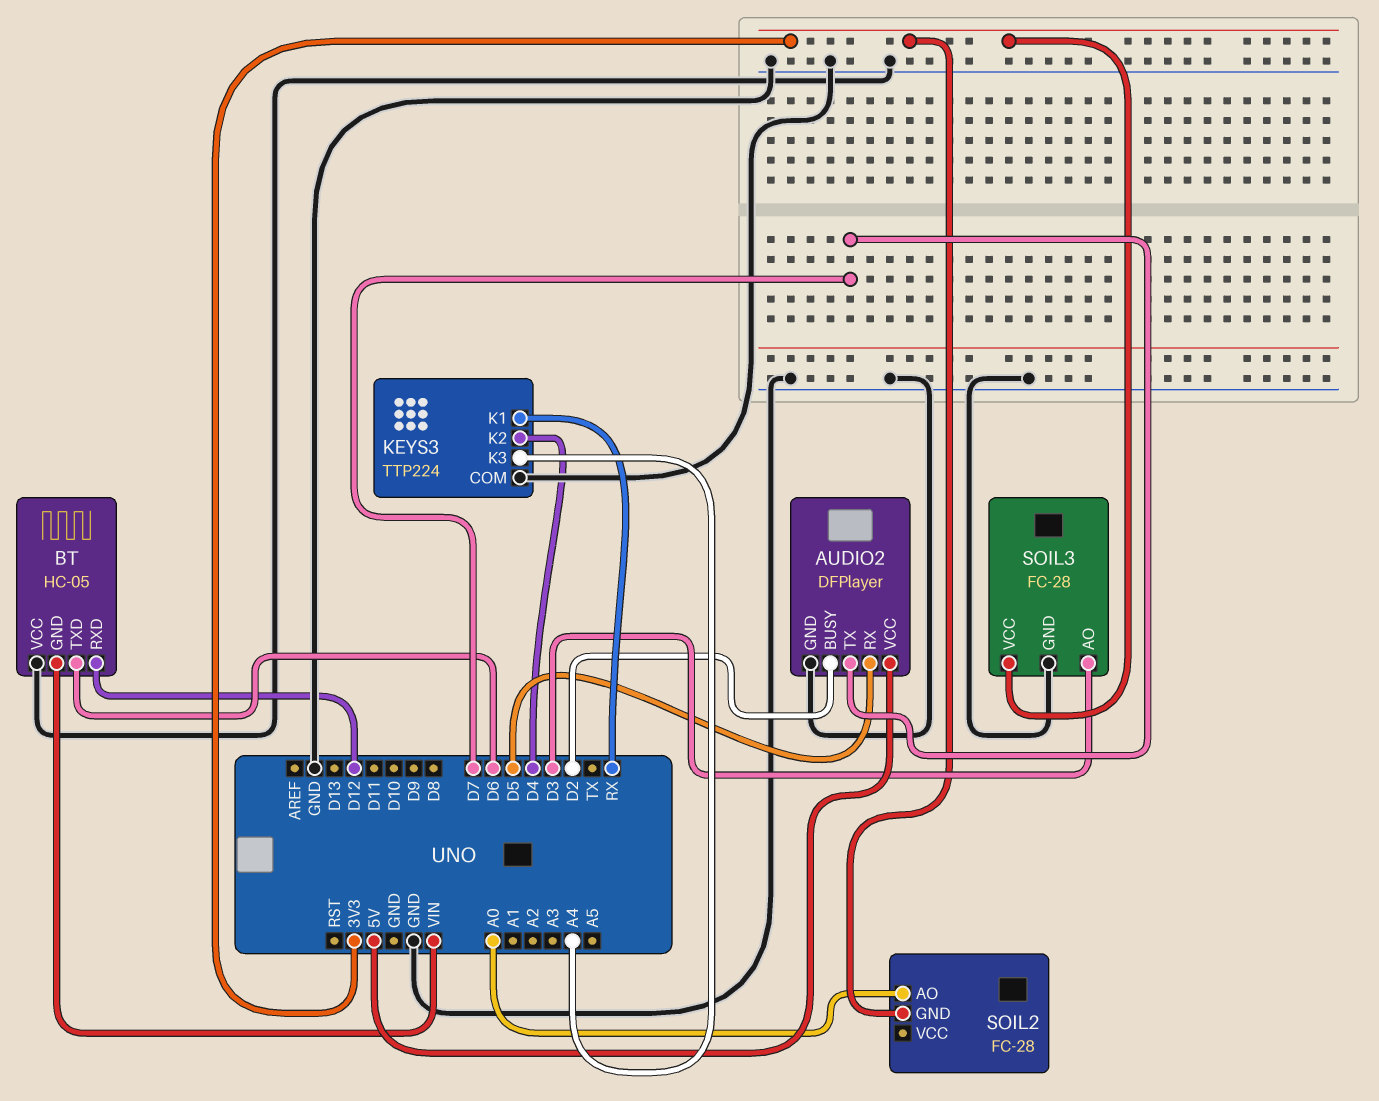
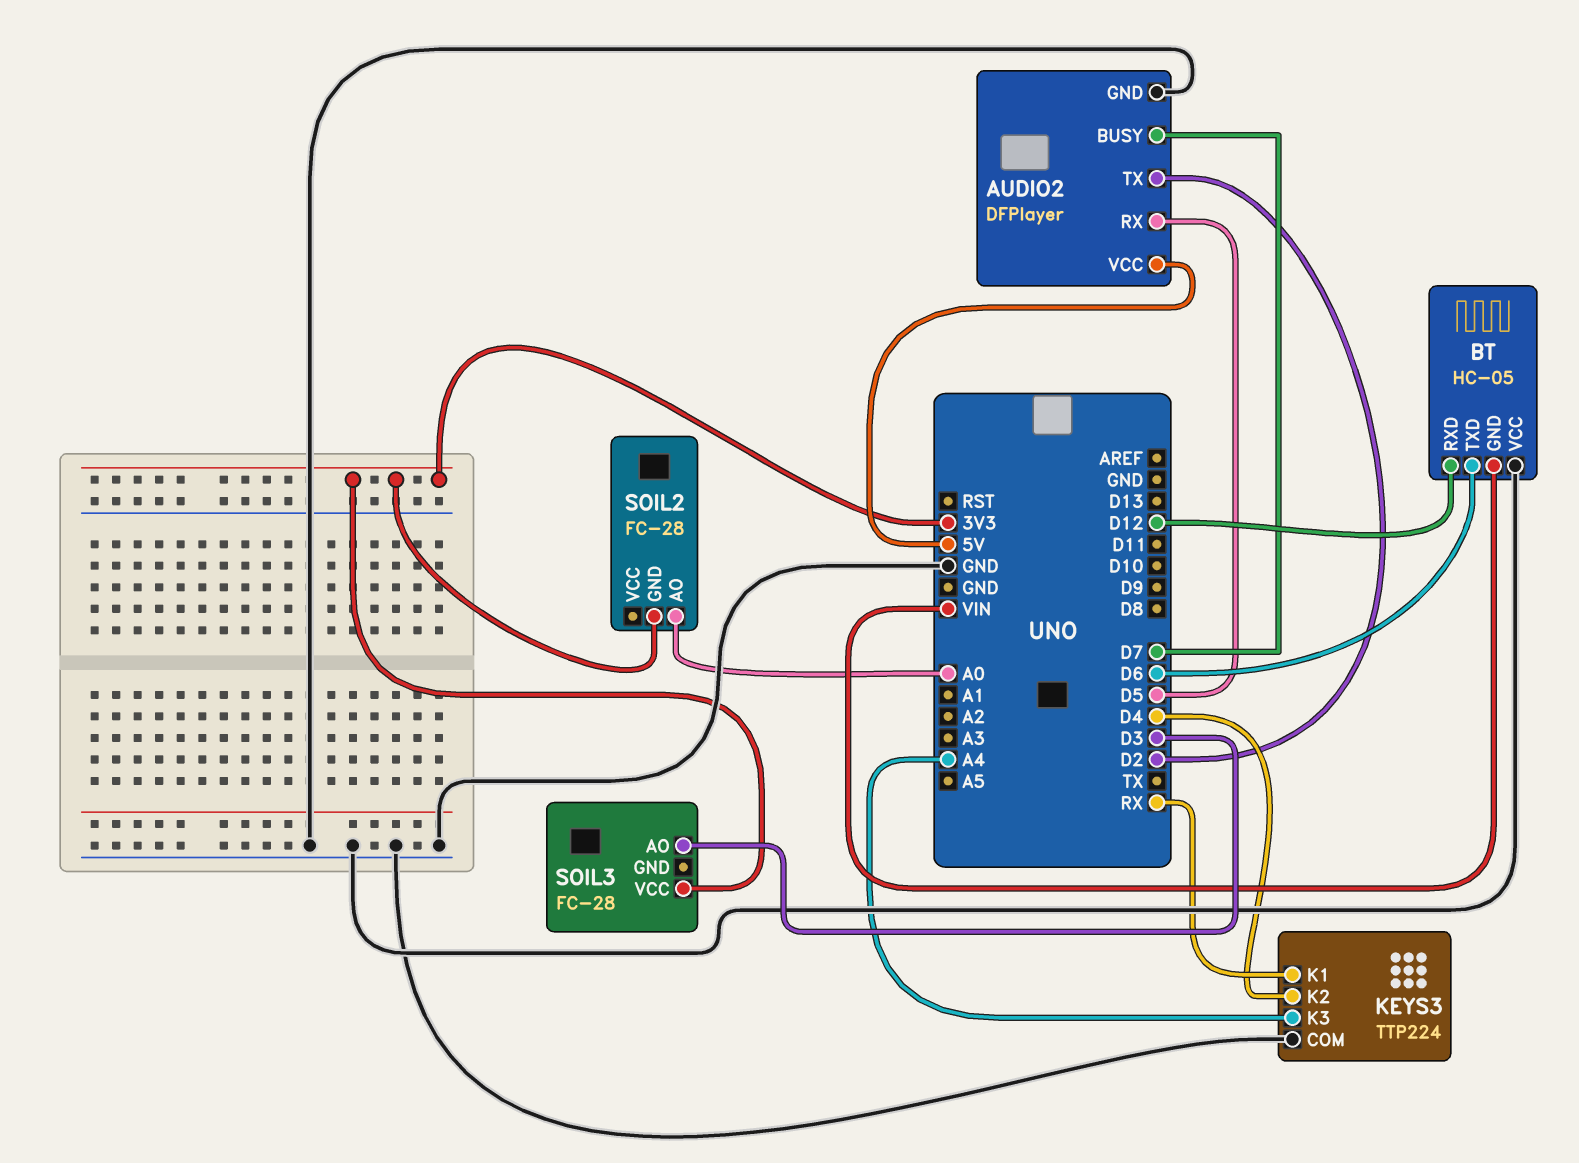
AUDIO2 pin BUSY: D2 -> D7
AUDIO2 pin TX: D7 -> D2
SOIL3 pin GND: GND -> none

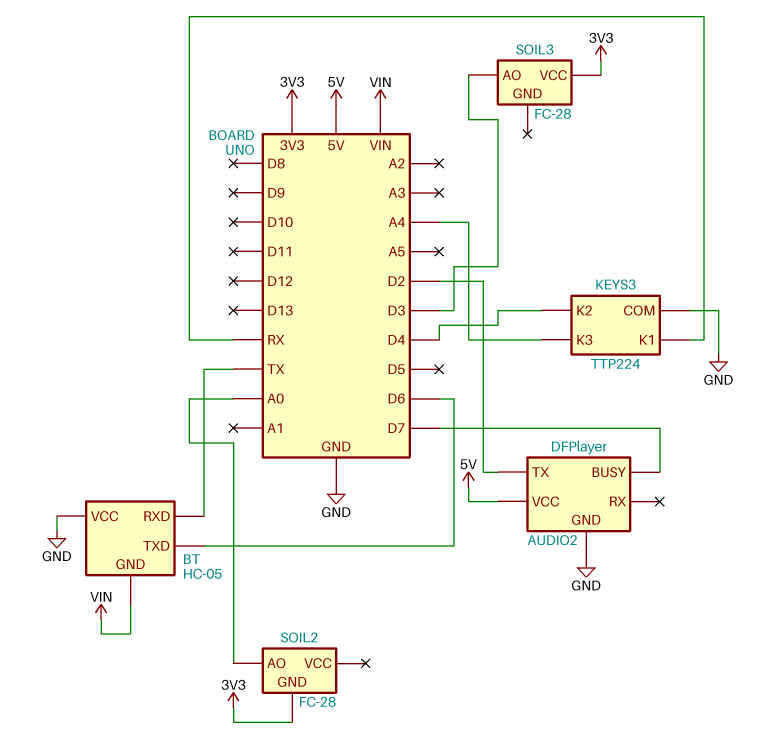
AUDIO2 pin RX: D5 -> none
BT pin RXD: D12 -> TX

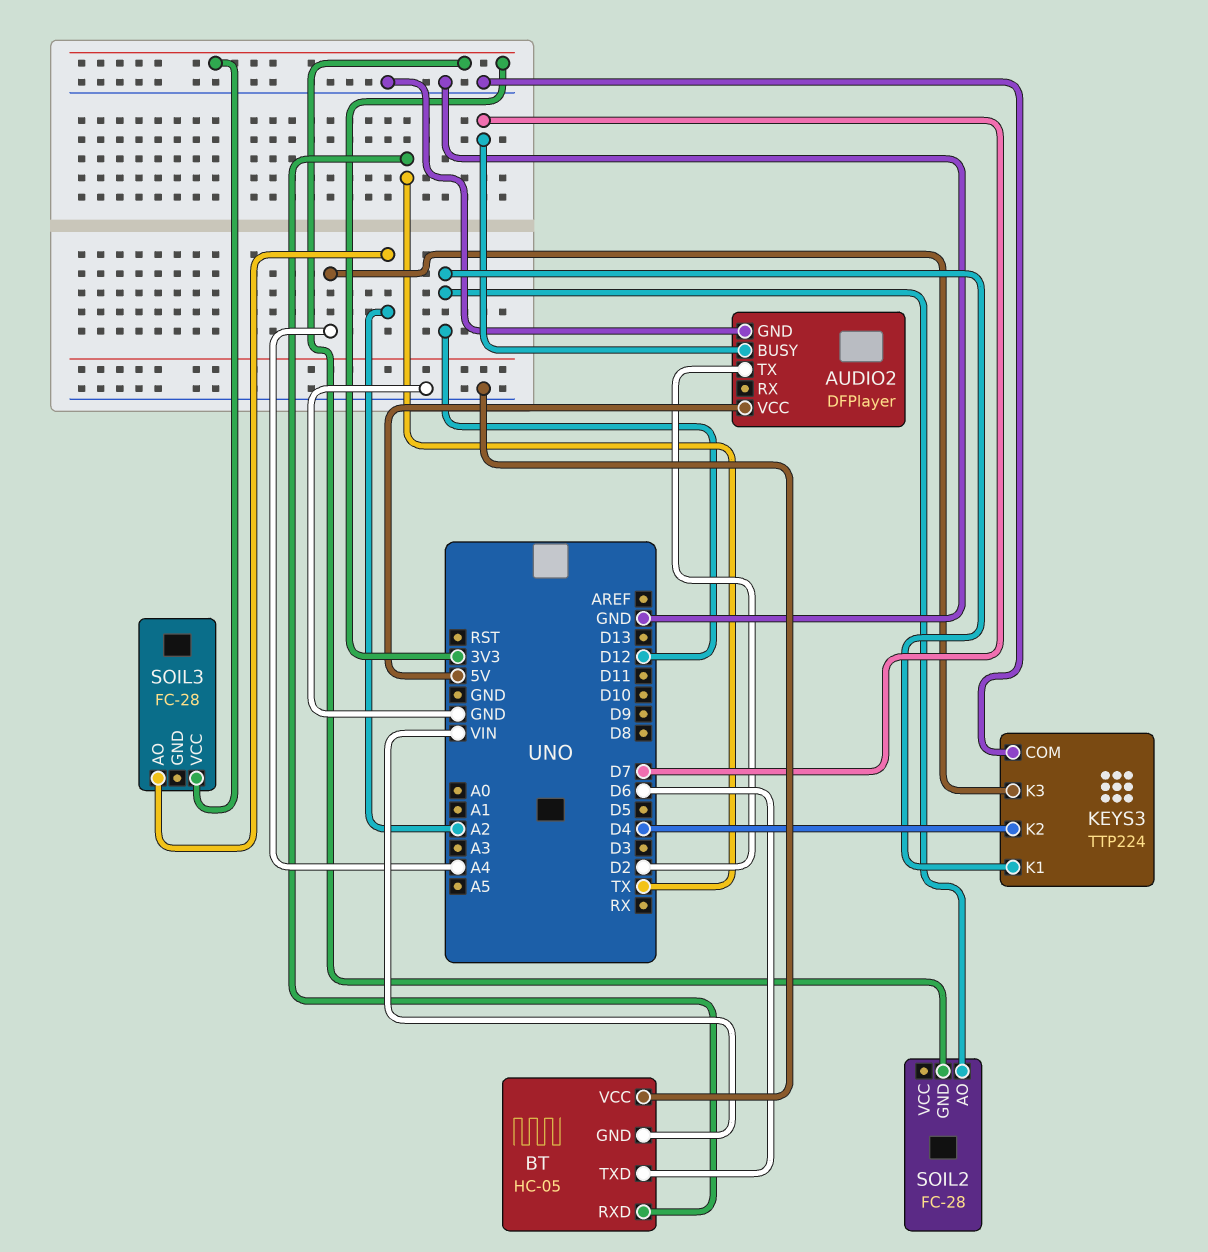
KEYS3 pin K1: RX -> D12
SOIL2 pin AO: A0 -> D12
SOIL3 pin AO: D3 -> A2

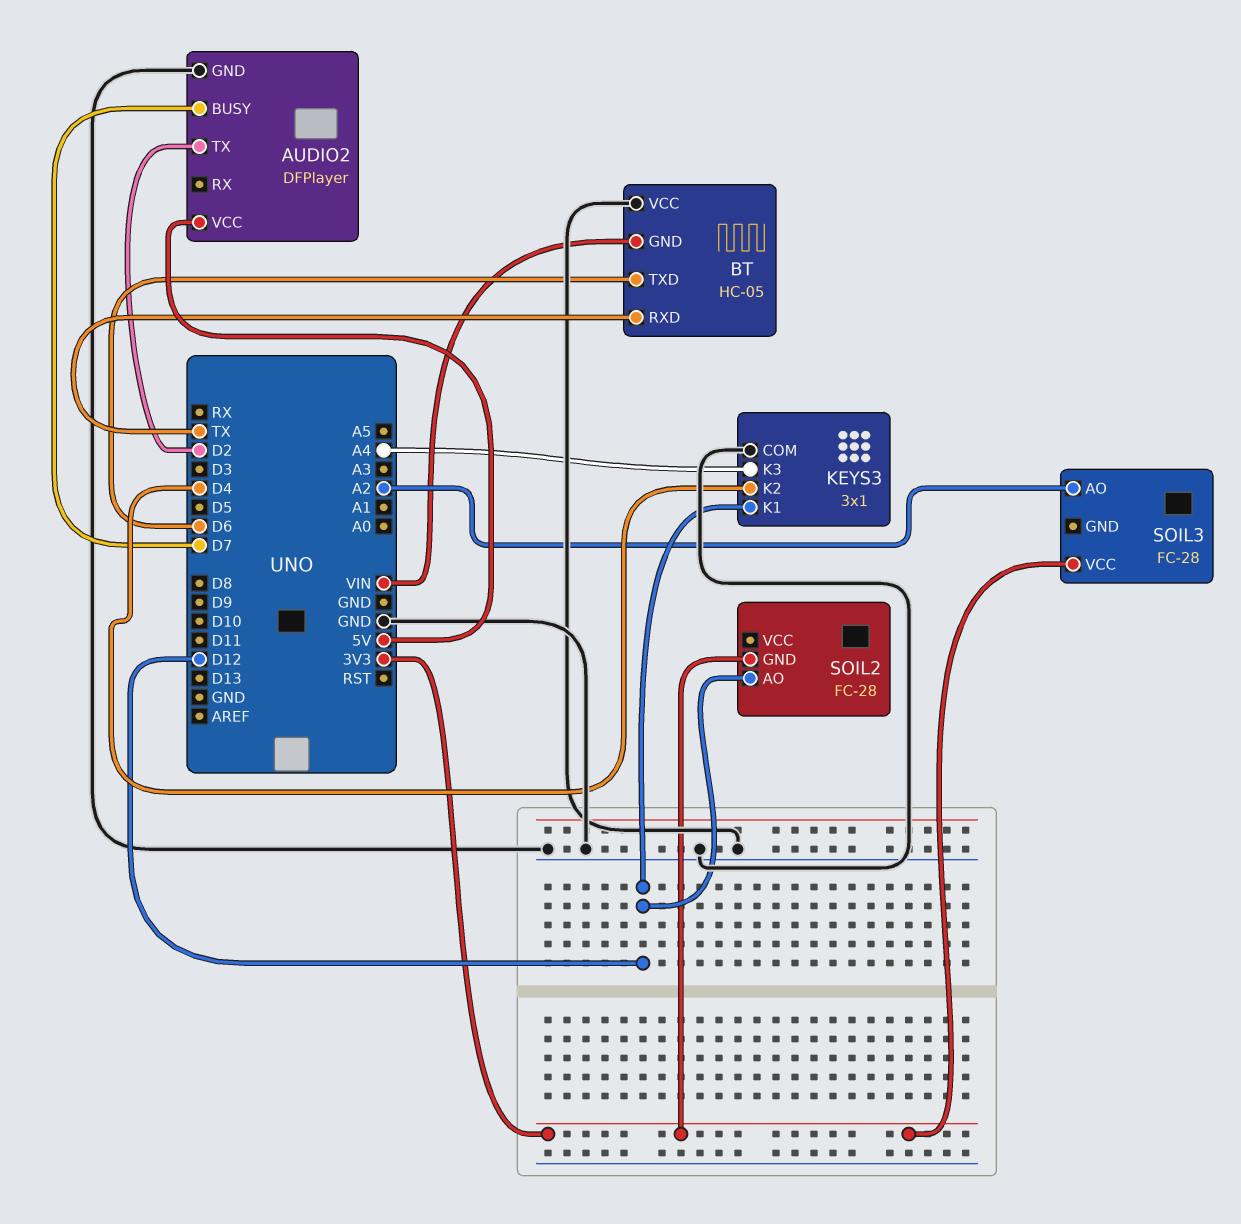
KEYS3: TTP224 -> 3x1

